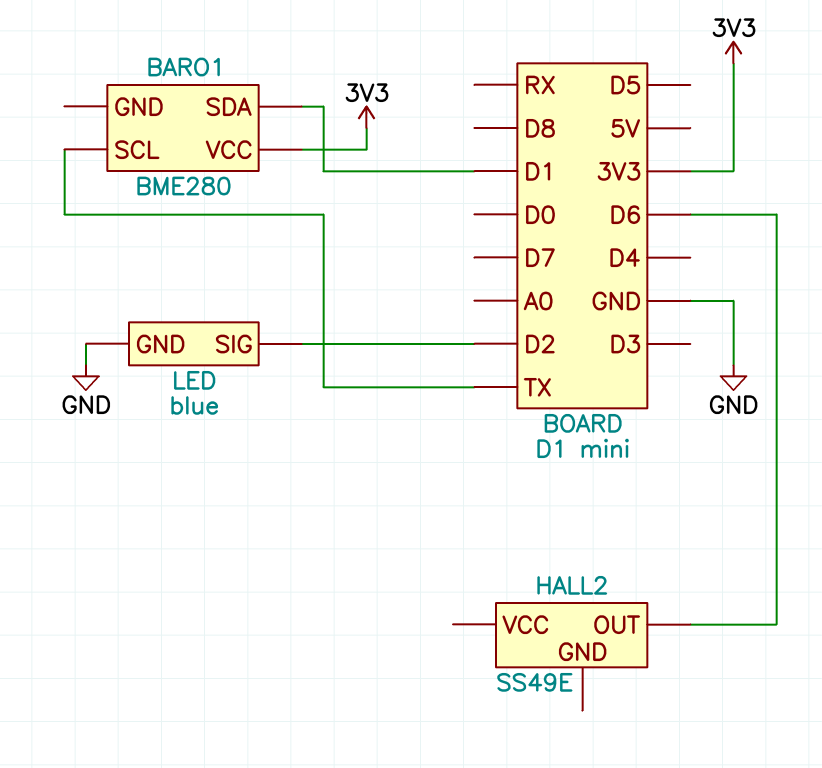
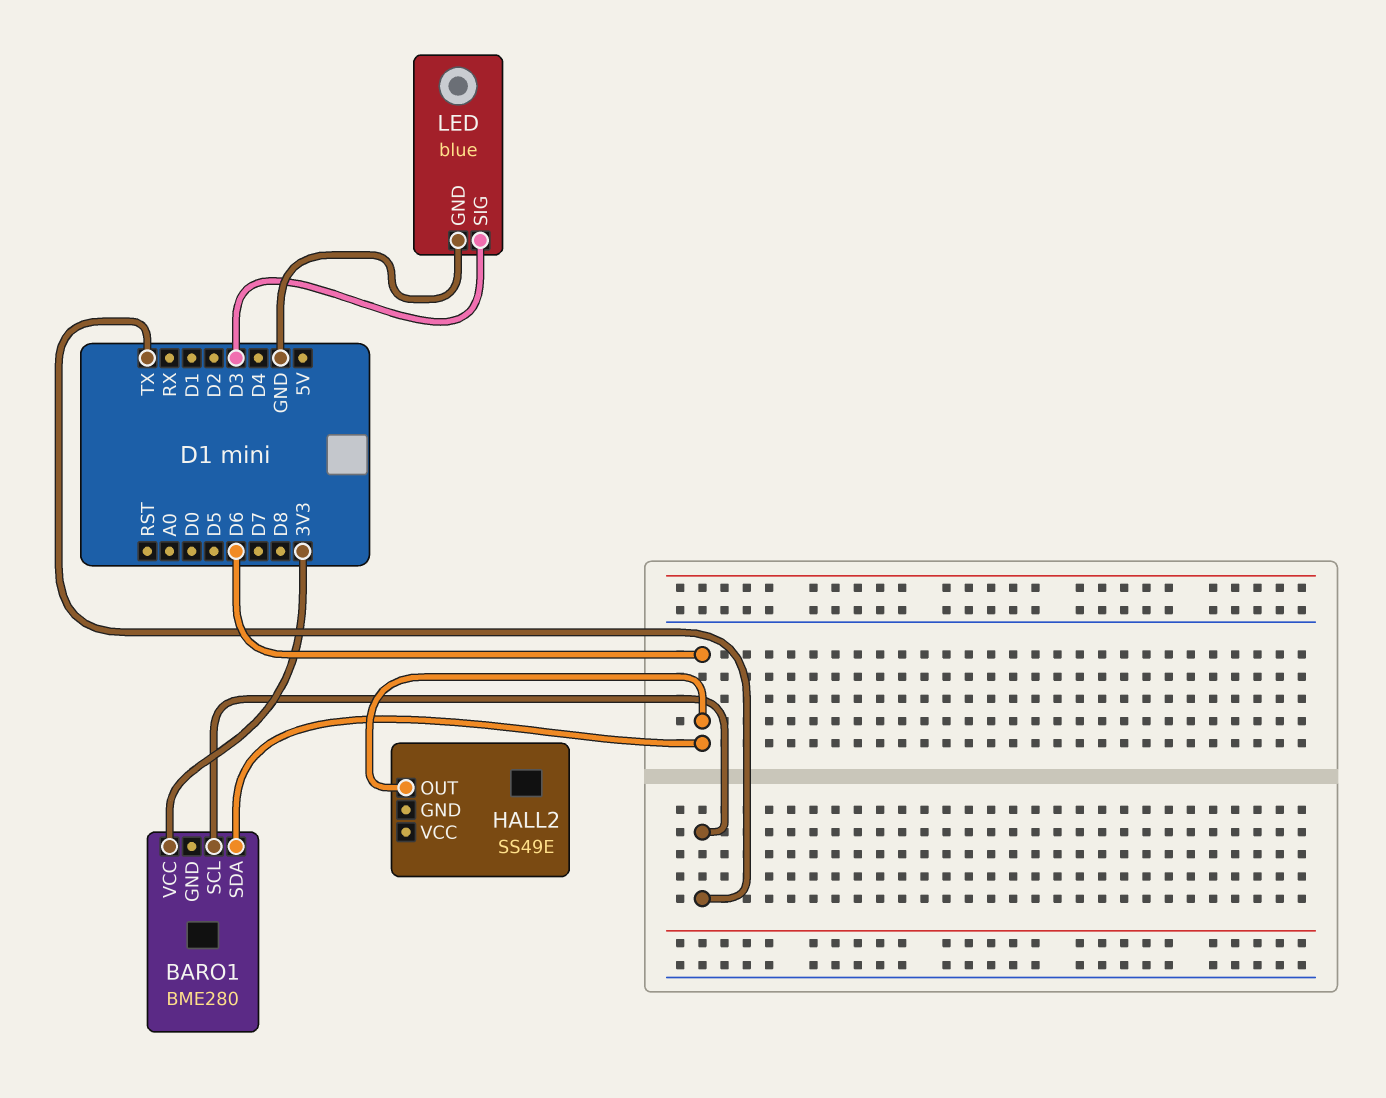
BARO1 pin SDA: D1 -> D6
LED pin SIG: D2 -> D3

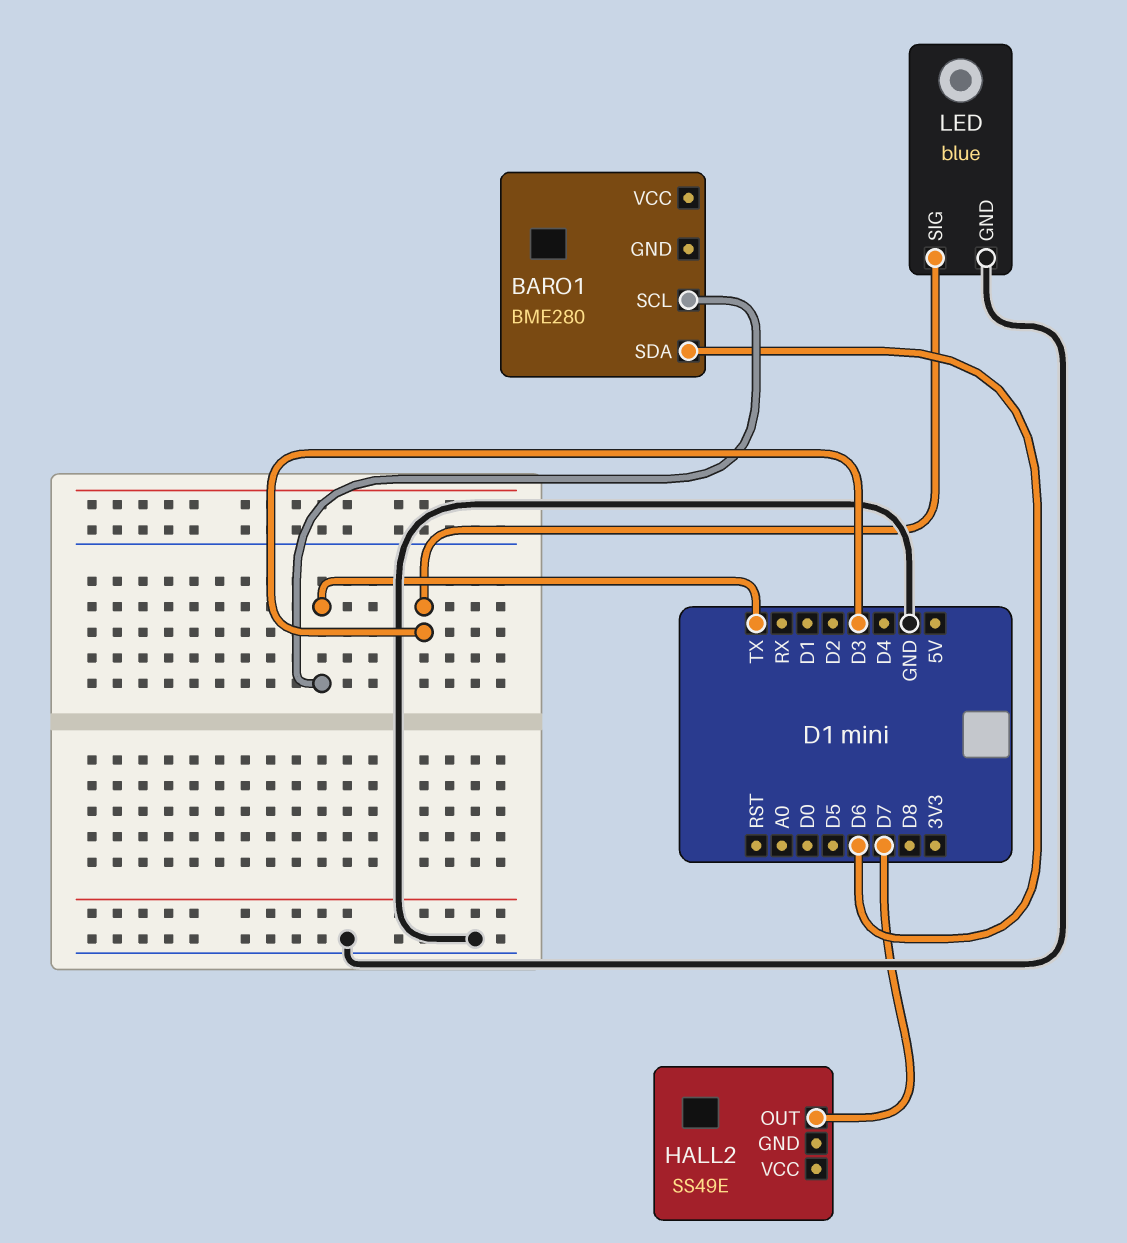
BARO1 pin VCC: 3V3 -> none
HALL2 pin OUT: D6 -> D7

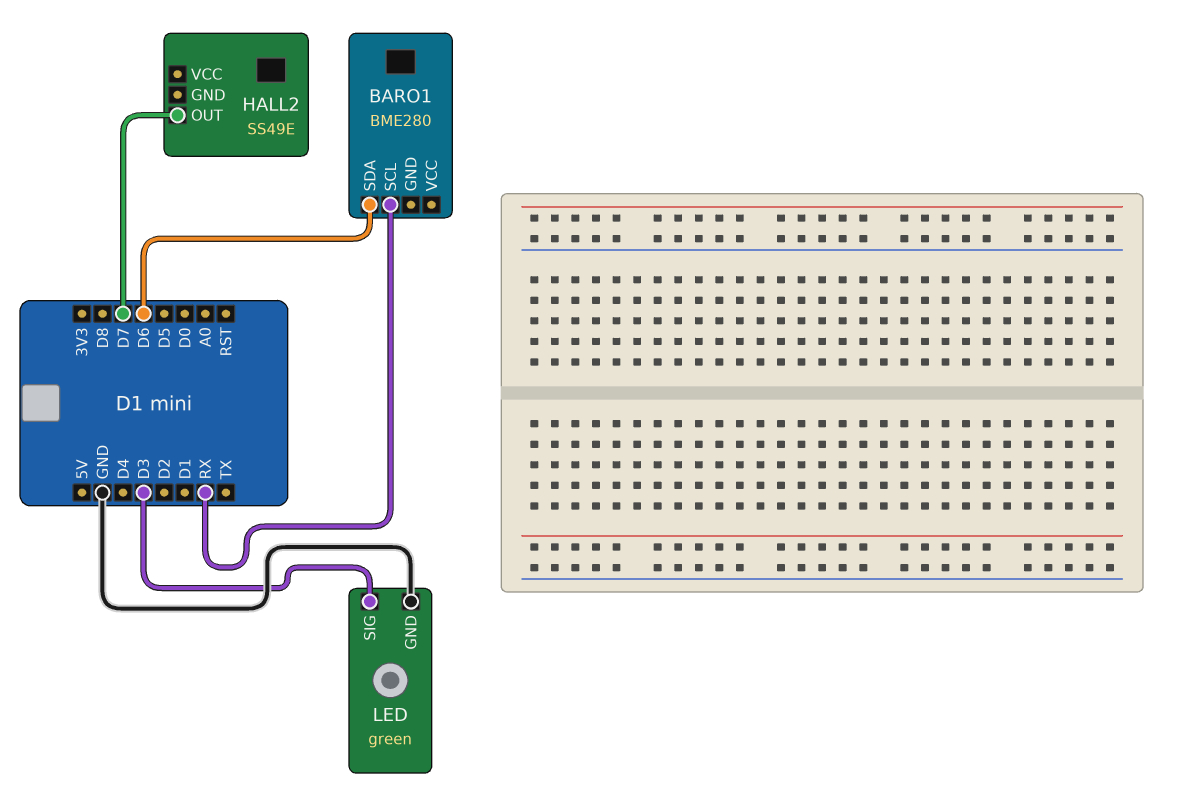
BARO1 pin SCL: TX -> RX
LED: blue -> green

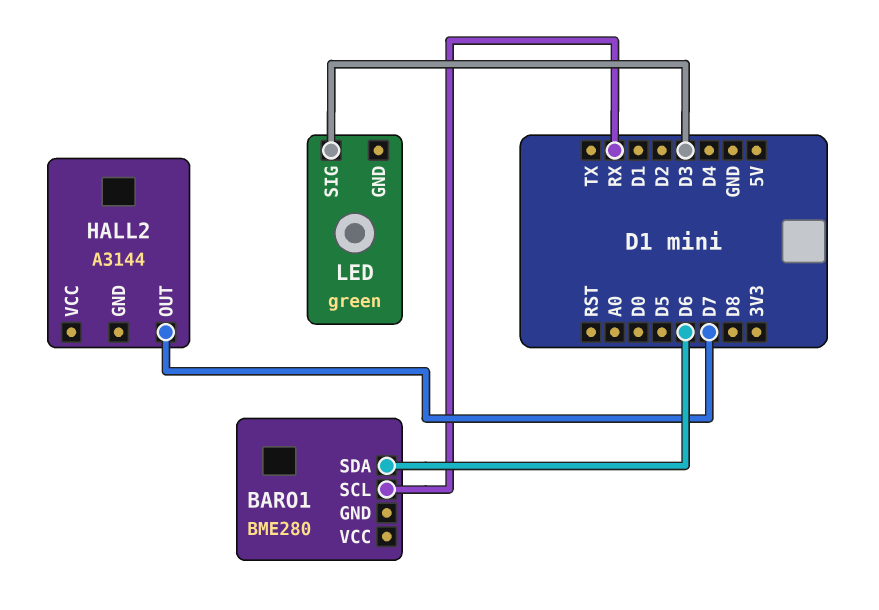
HALL2: SS49E -> A3144
LED pin GND: GND -> none

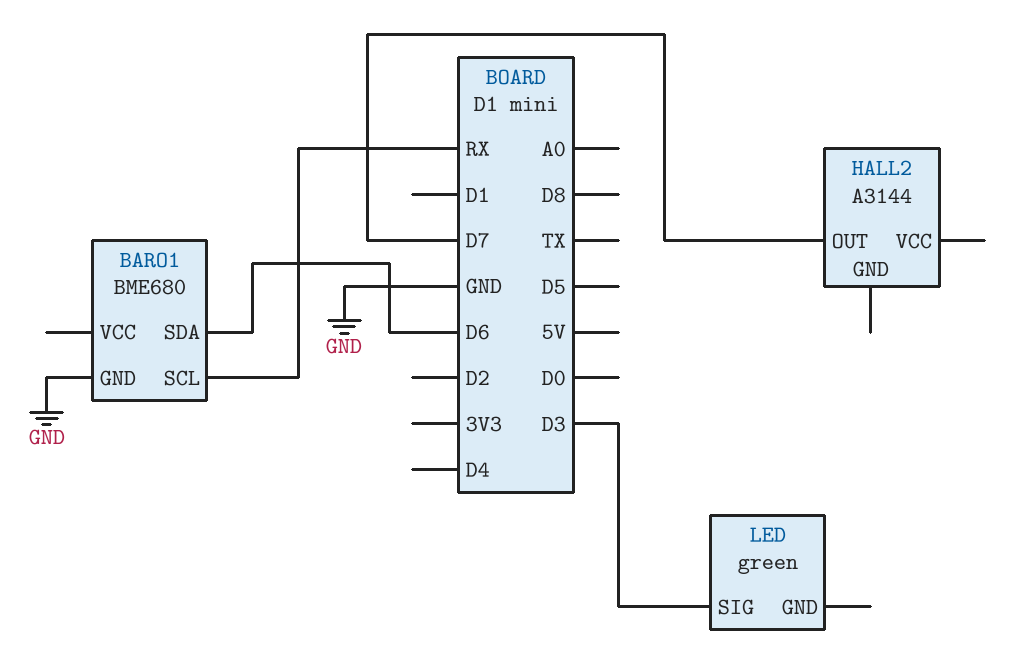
BARO1: BME280 -> BME680
BARO1 pin GND: none -> GND

